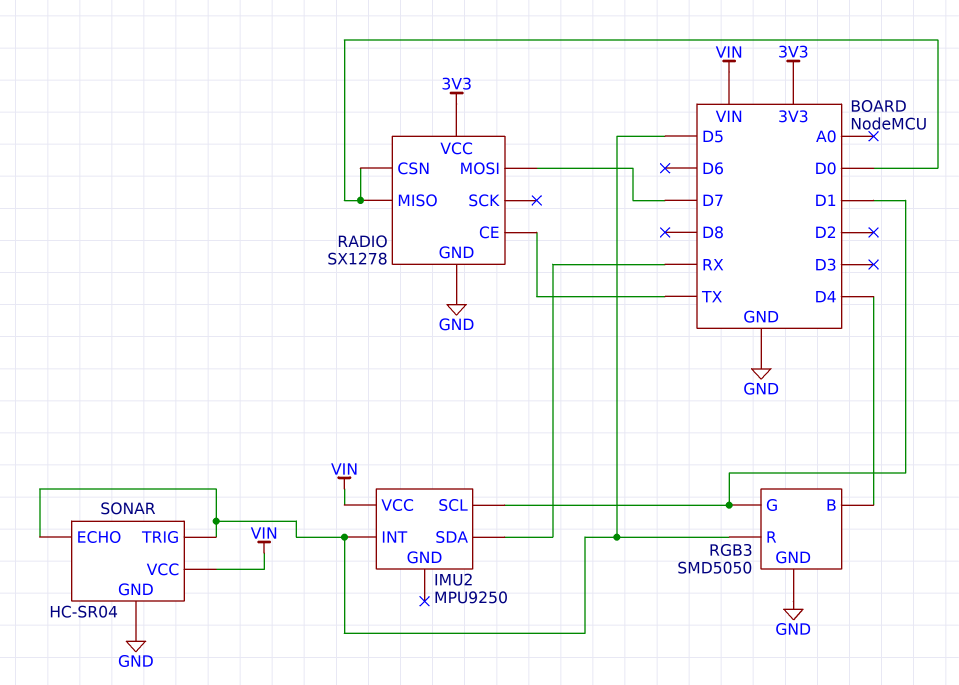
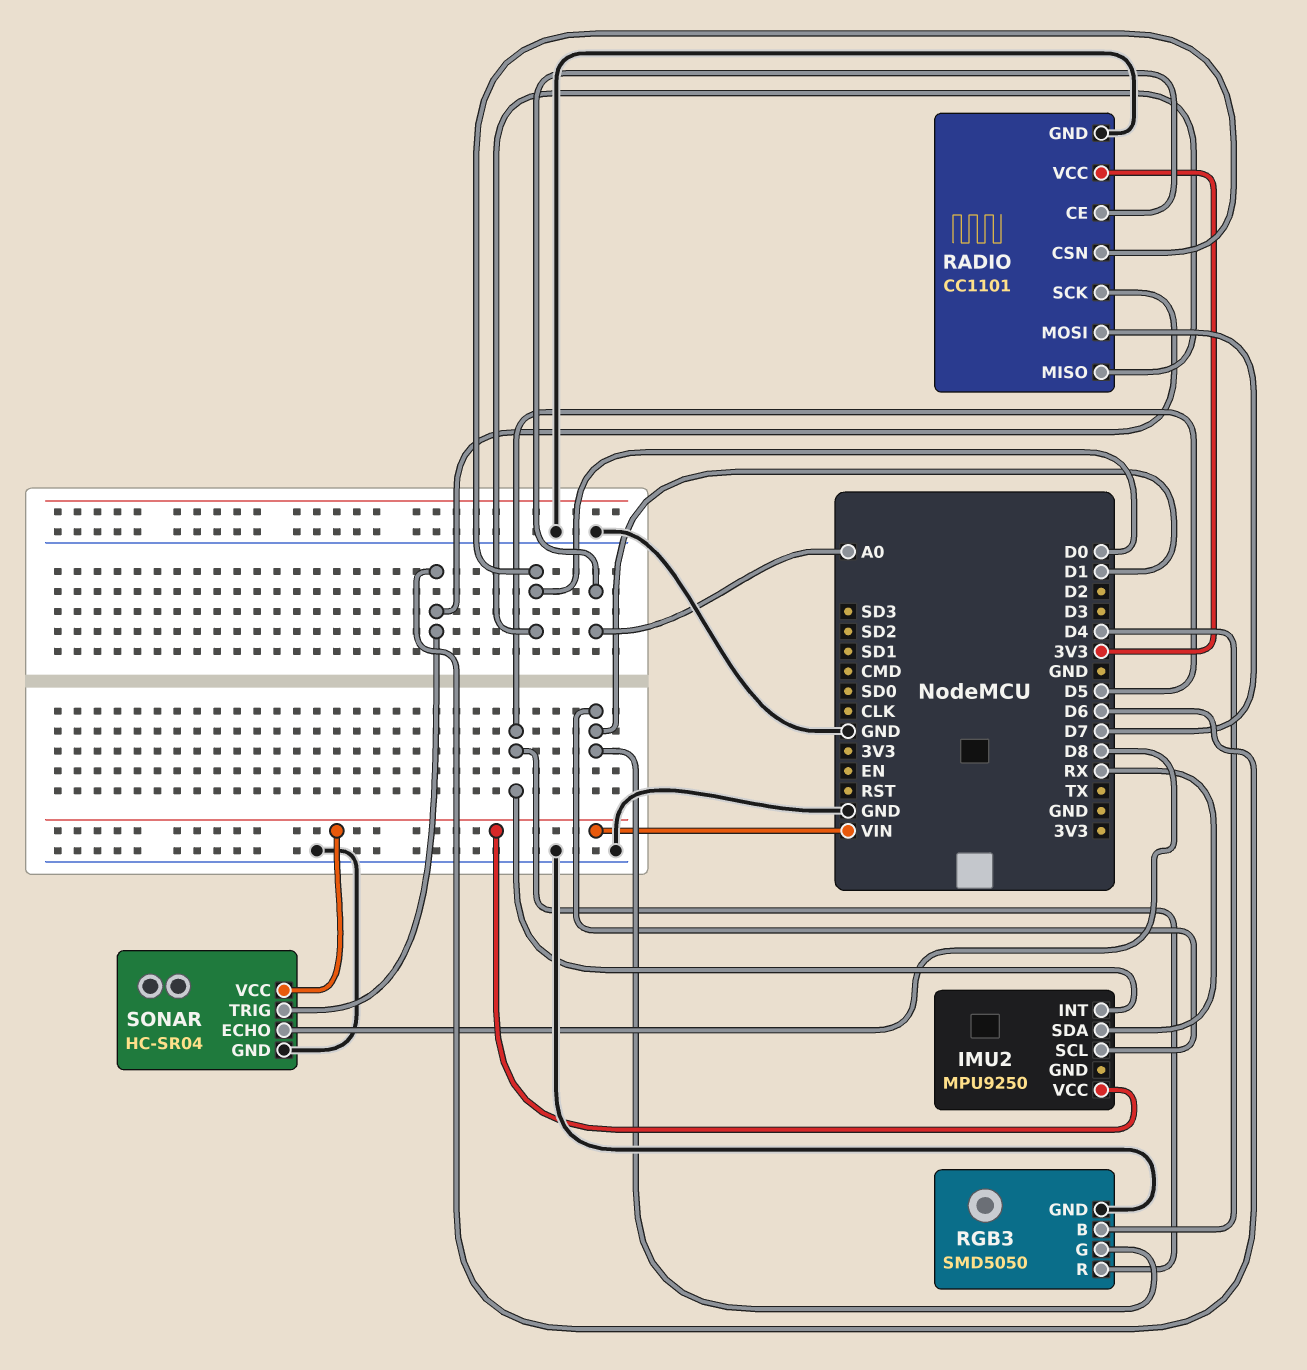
RADIO: SX1278 -> CC1101
RADIO pin CE: TX -> A0
RADIO pin SCK: none -> D6
SONAR pin ECHO: D5 -> D8
SONAR pin TRIG: D5 -> D6

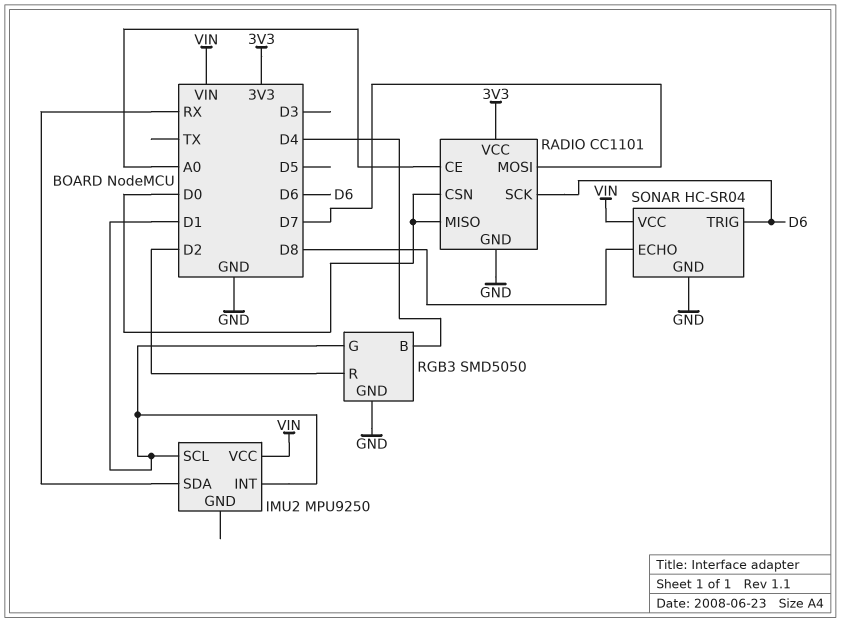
IMU2 pin INT: D5 -> D1
RGB3 pin R: D5 -> D2

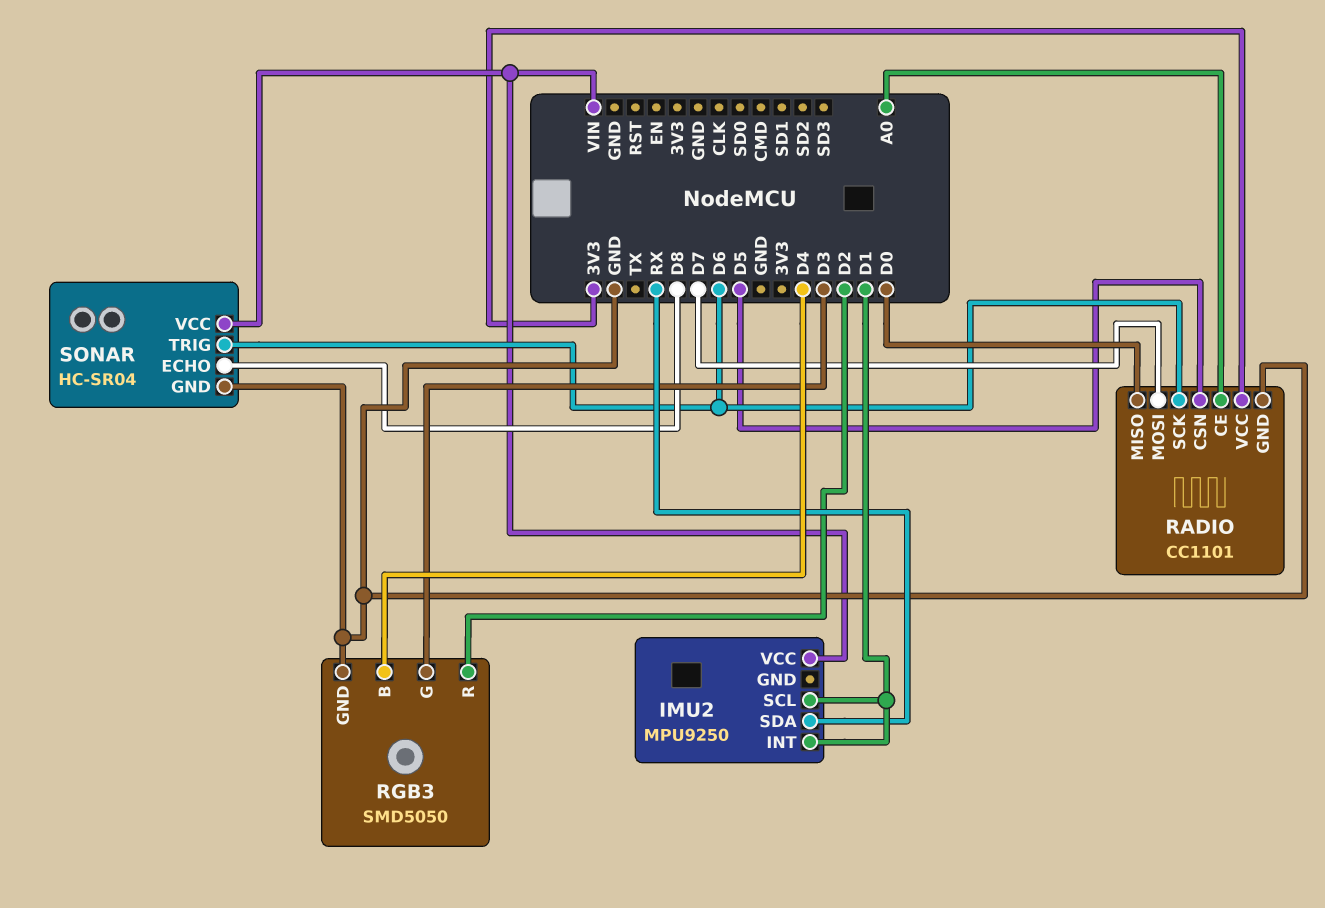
RADIO pin CSN: D0 -> D5
RGB3 pin G: D1 -> D3

